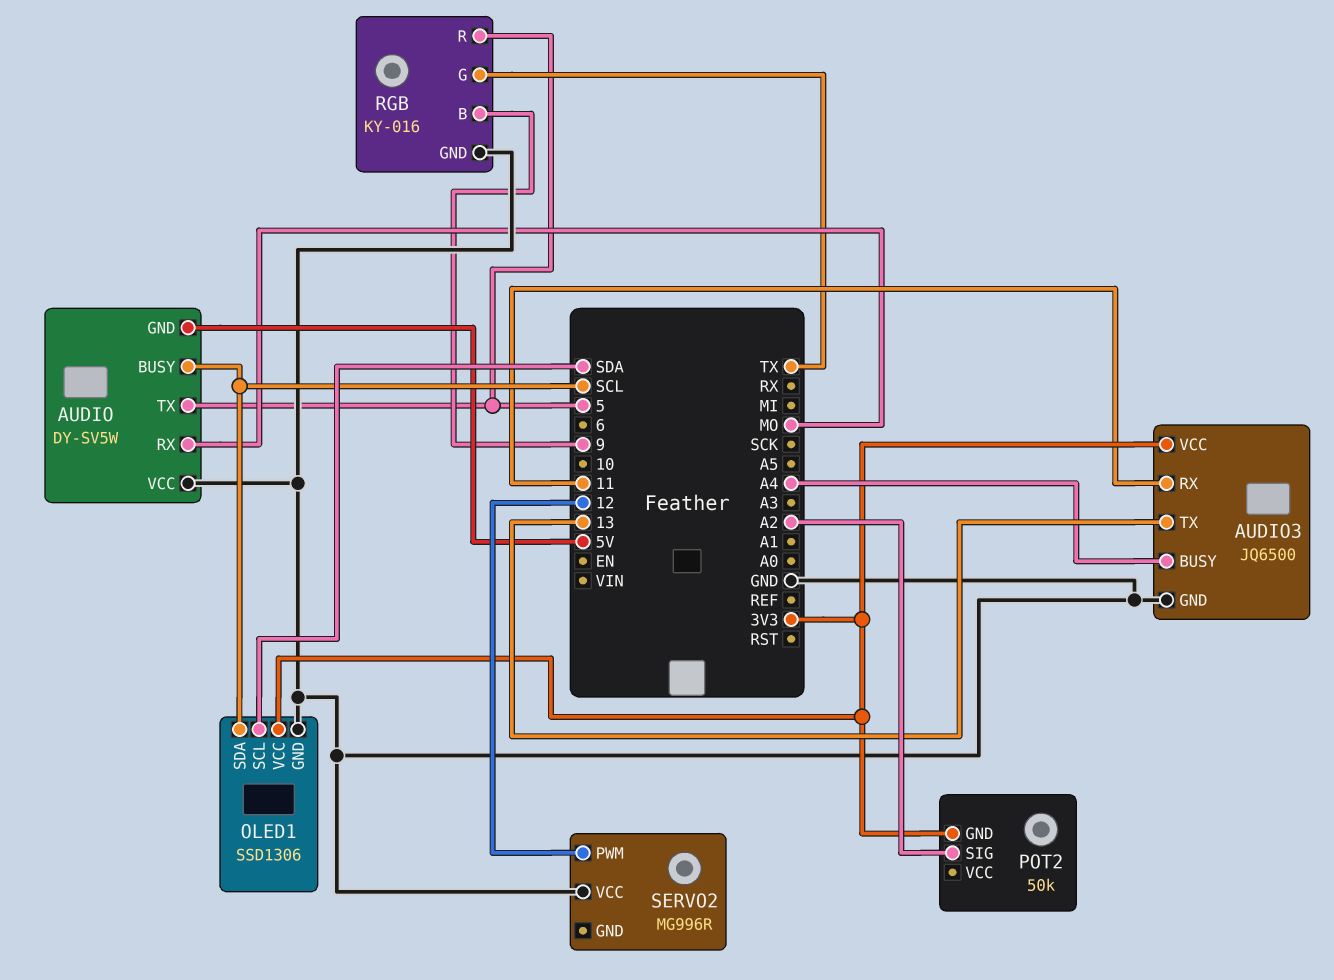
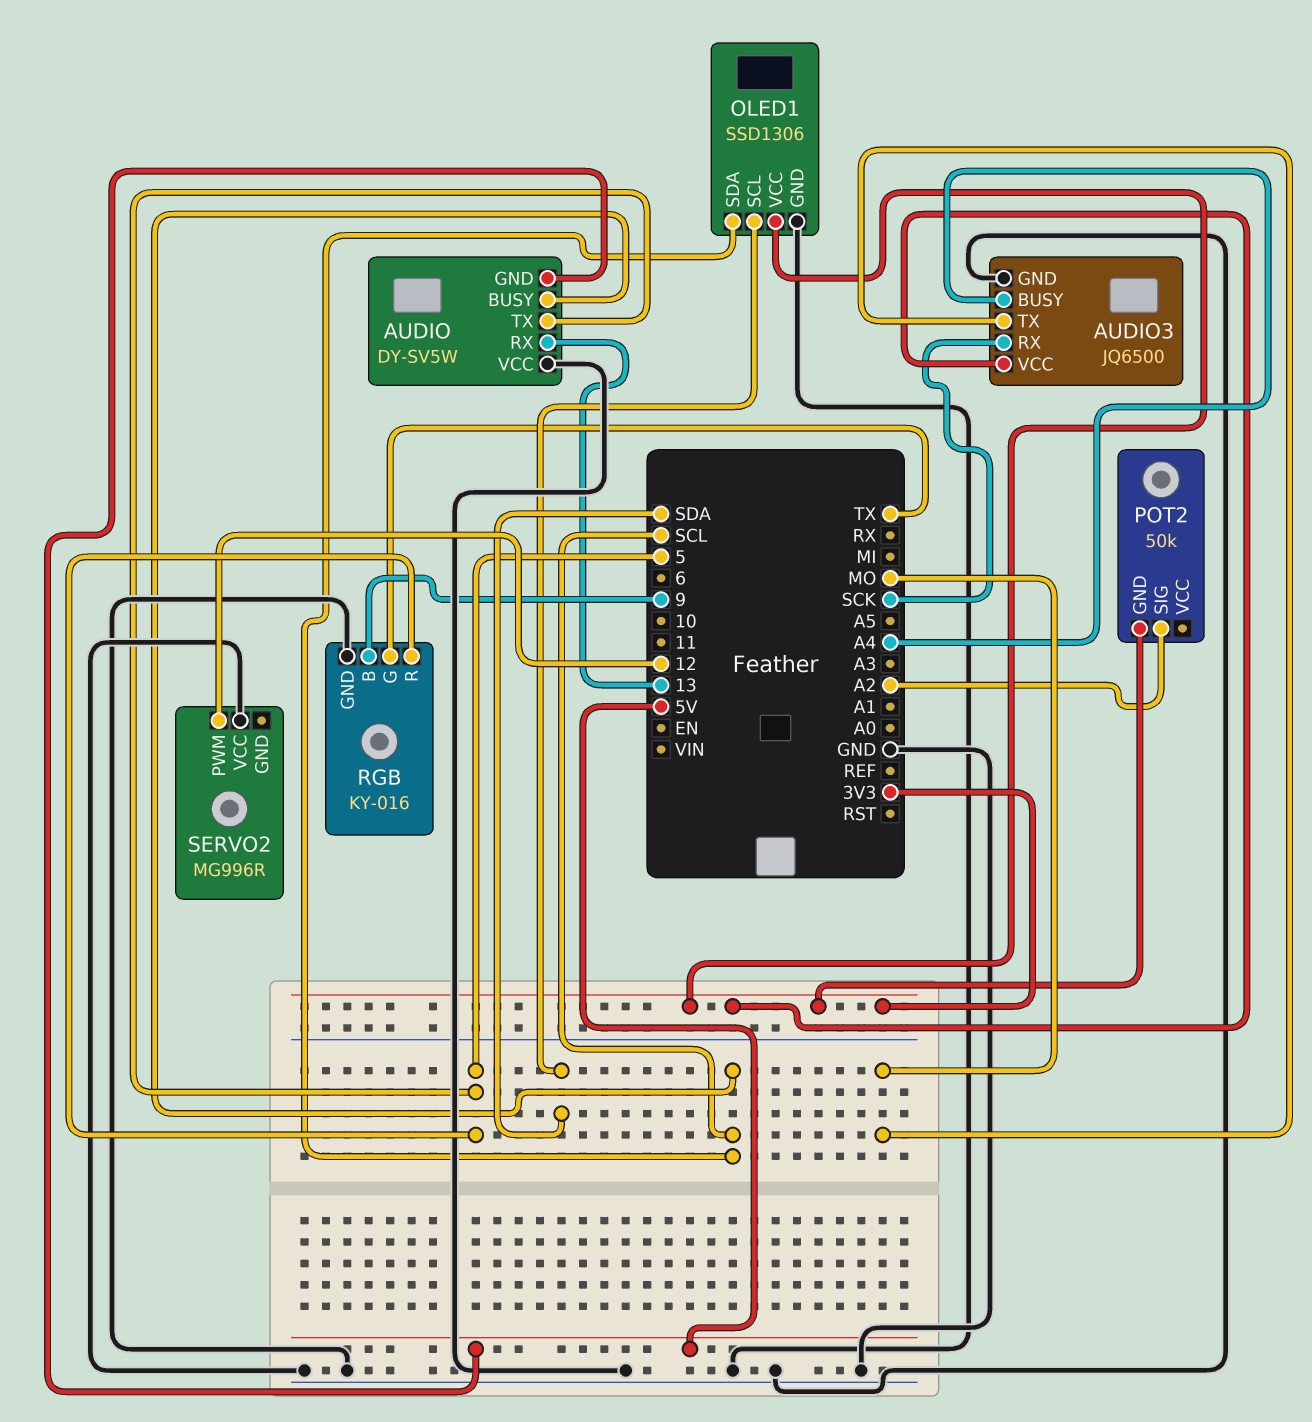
AUDIO pin RX: MO -> 13
AUDIO3 pin RX: 11 -> SCK
AUDIO3 pin TX: 13 -> MO

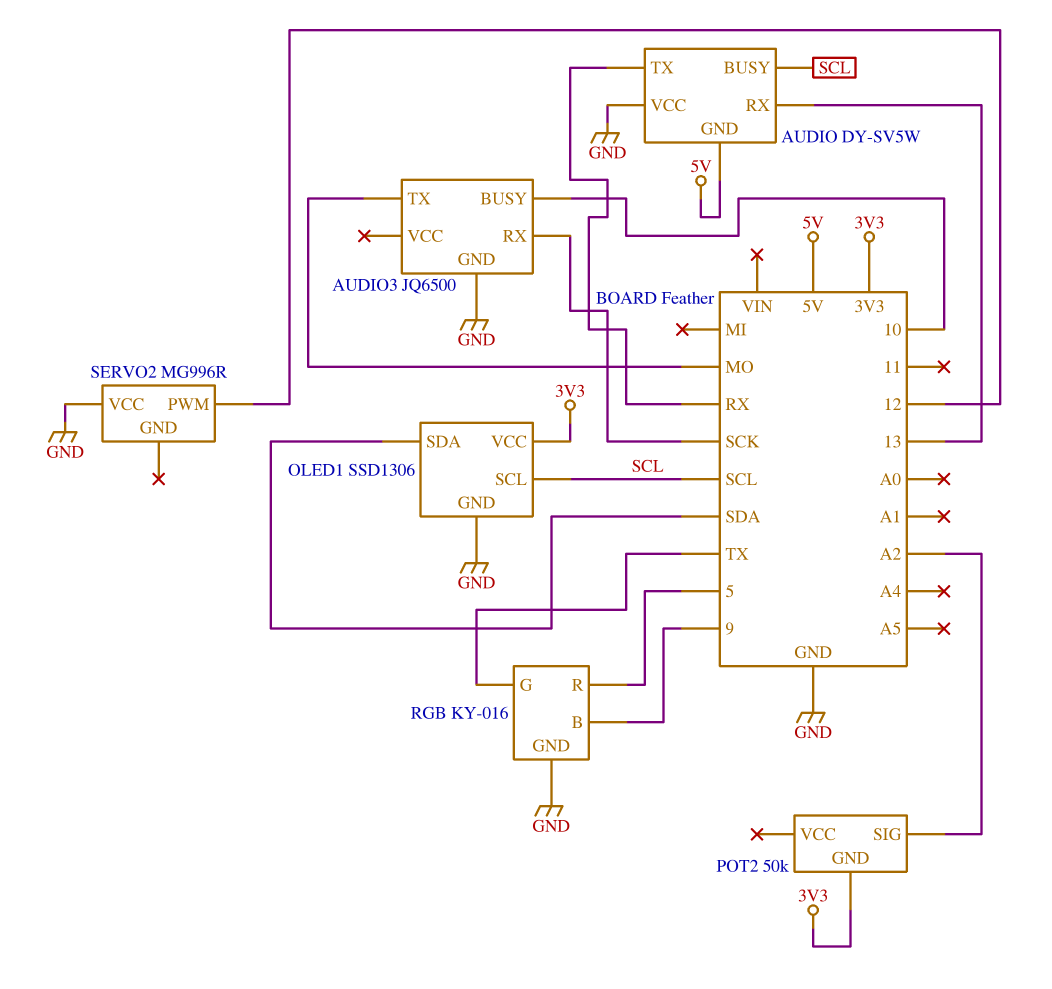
AUDIO pin TX: 5 -> RX
AUDIO3 pin BUSY: A4 -> 10
AUDIO3 pin VCC: 3V3 -> none
OLED1 pin SCL: SDA -> SCL
OLED1 pin SDA: SCL -> SDA

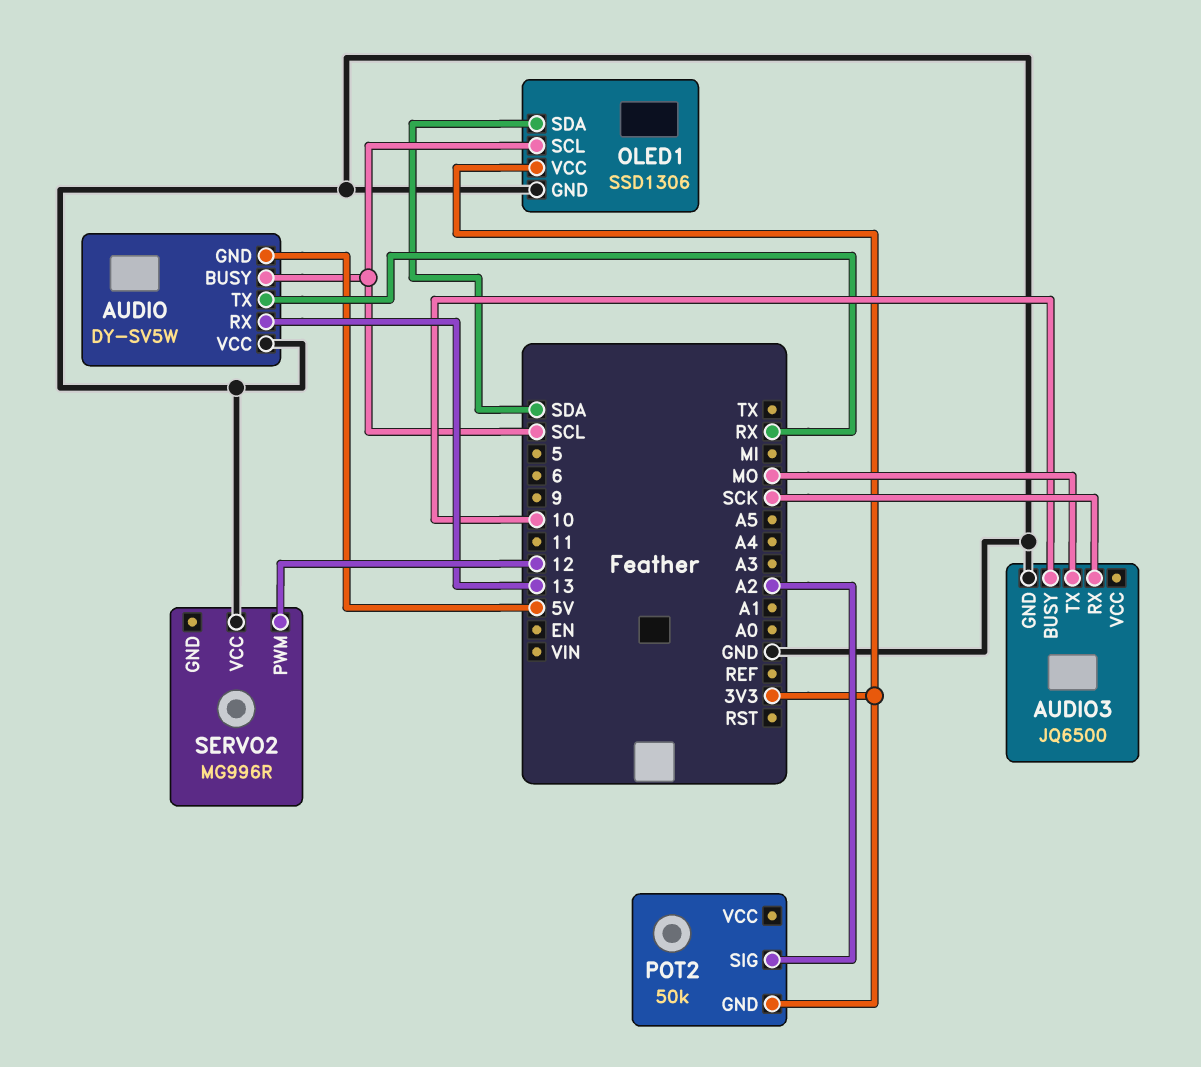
RGB: KY-016 -> none
RGB pin B: 9 -> none
RGB pin G: TX -> none
RGB pin GND: GND -> none
RGB pin R: 5 -> none

